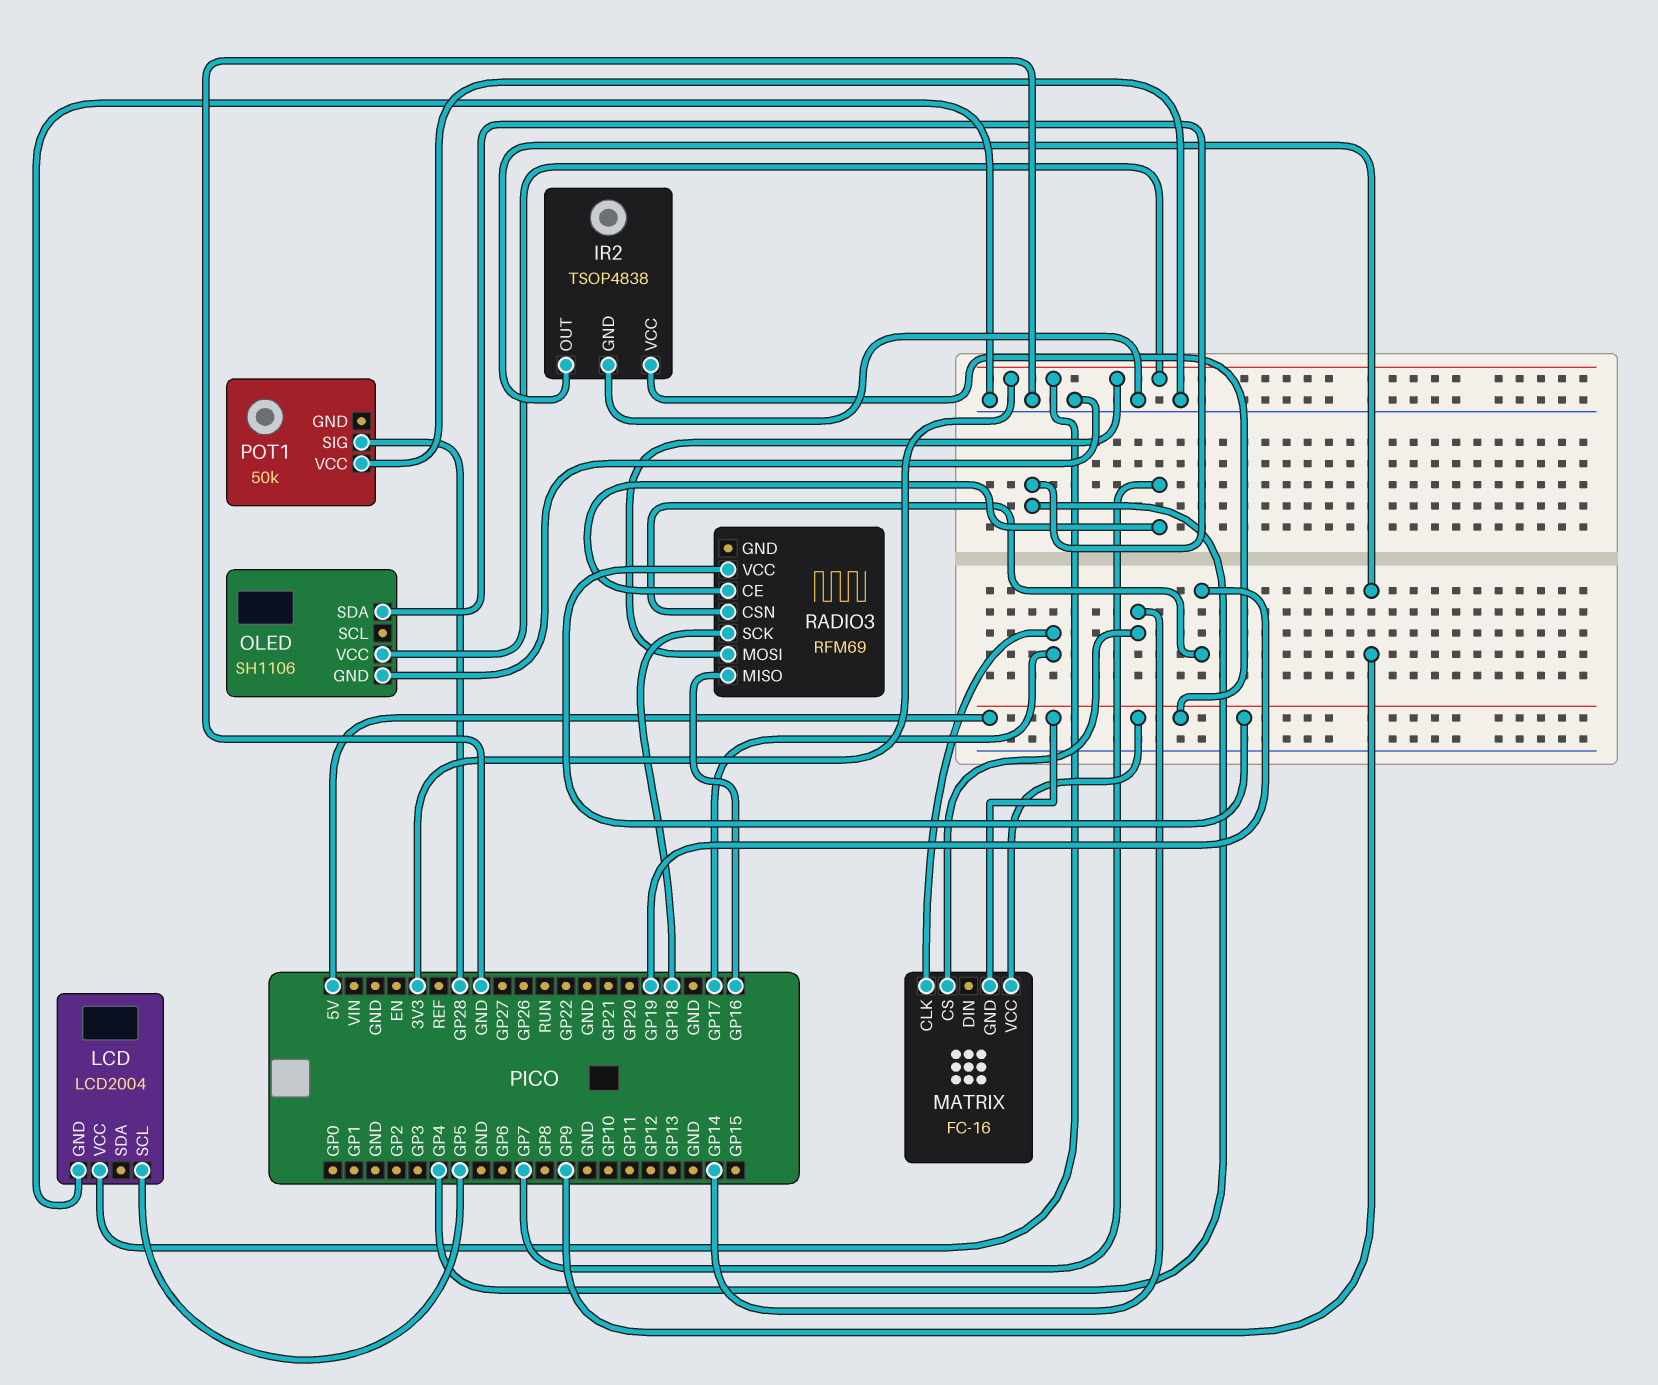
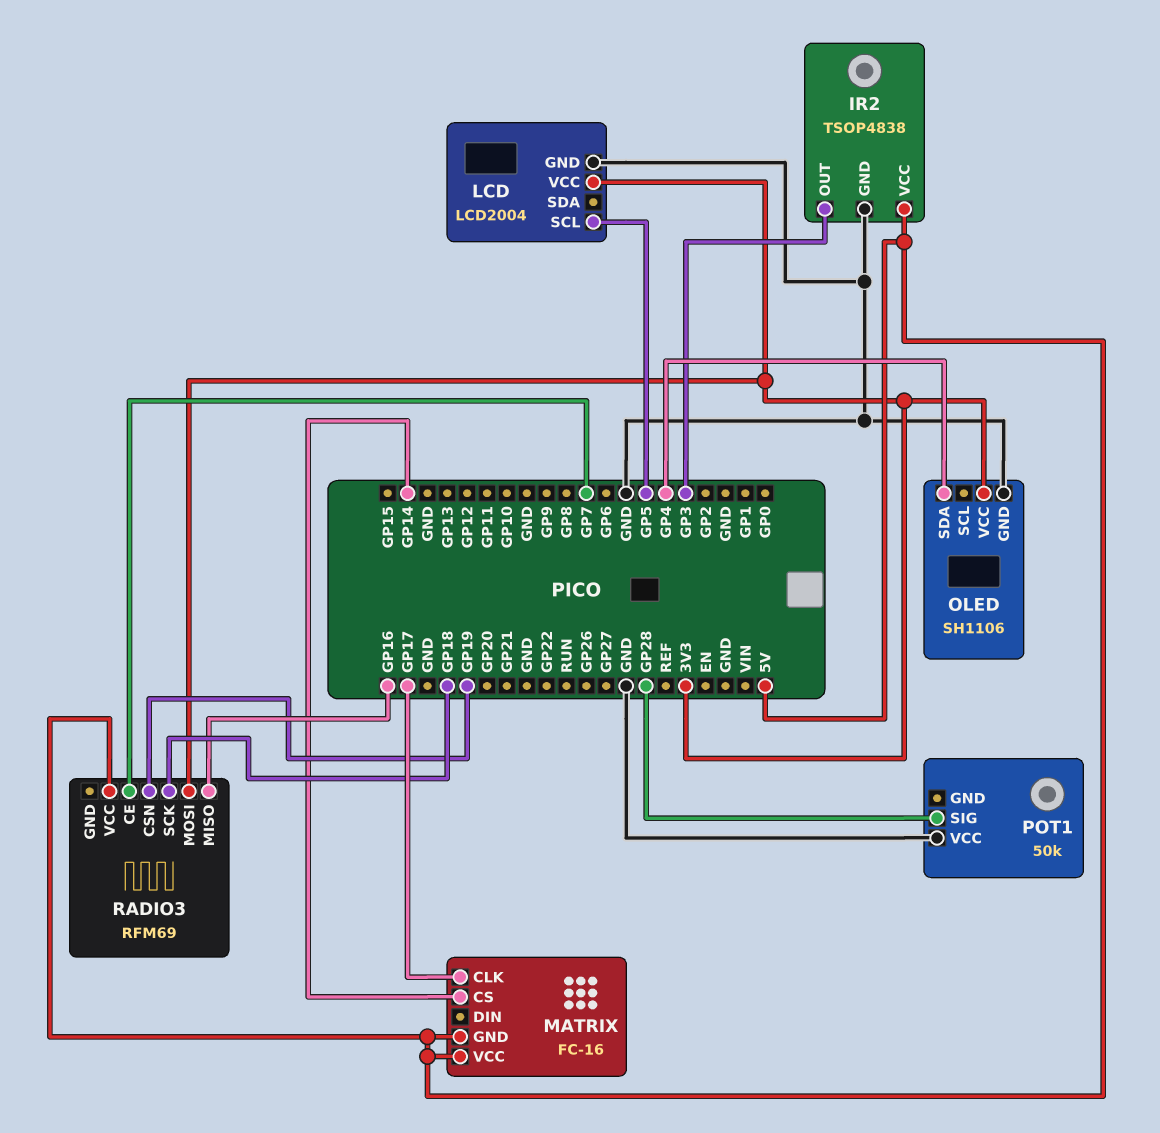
IR2 pin OUT: GP9 -> GP3

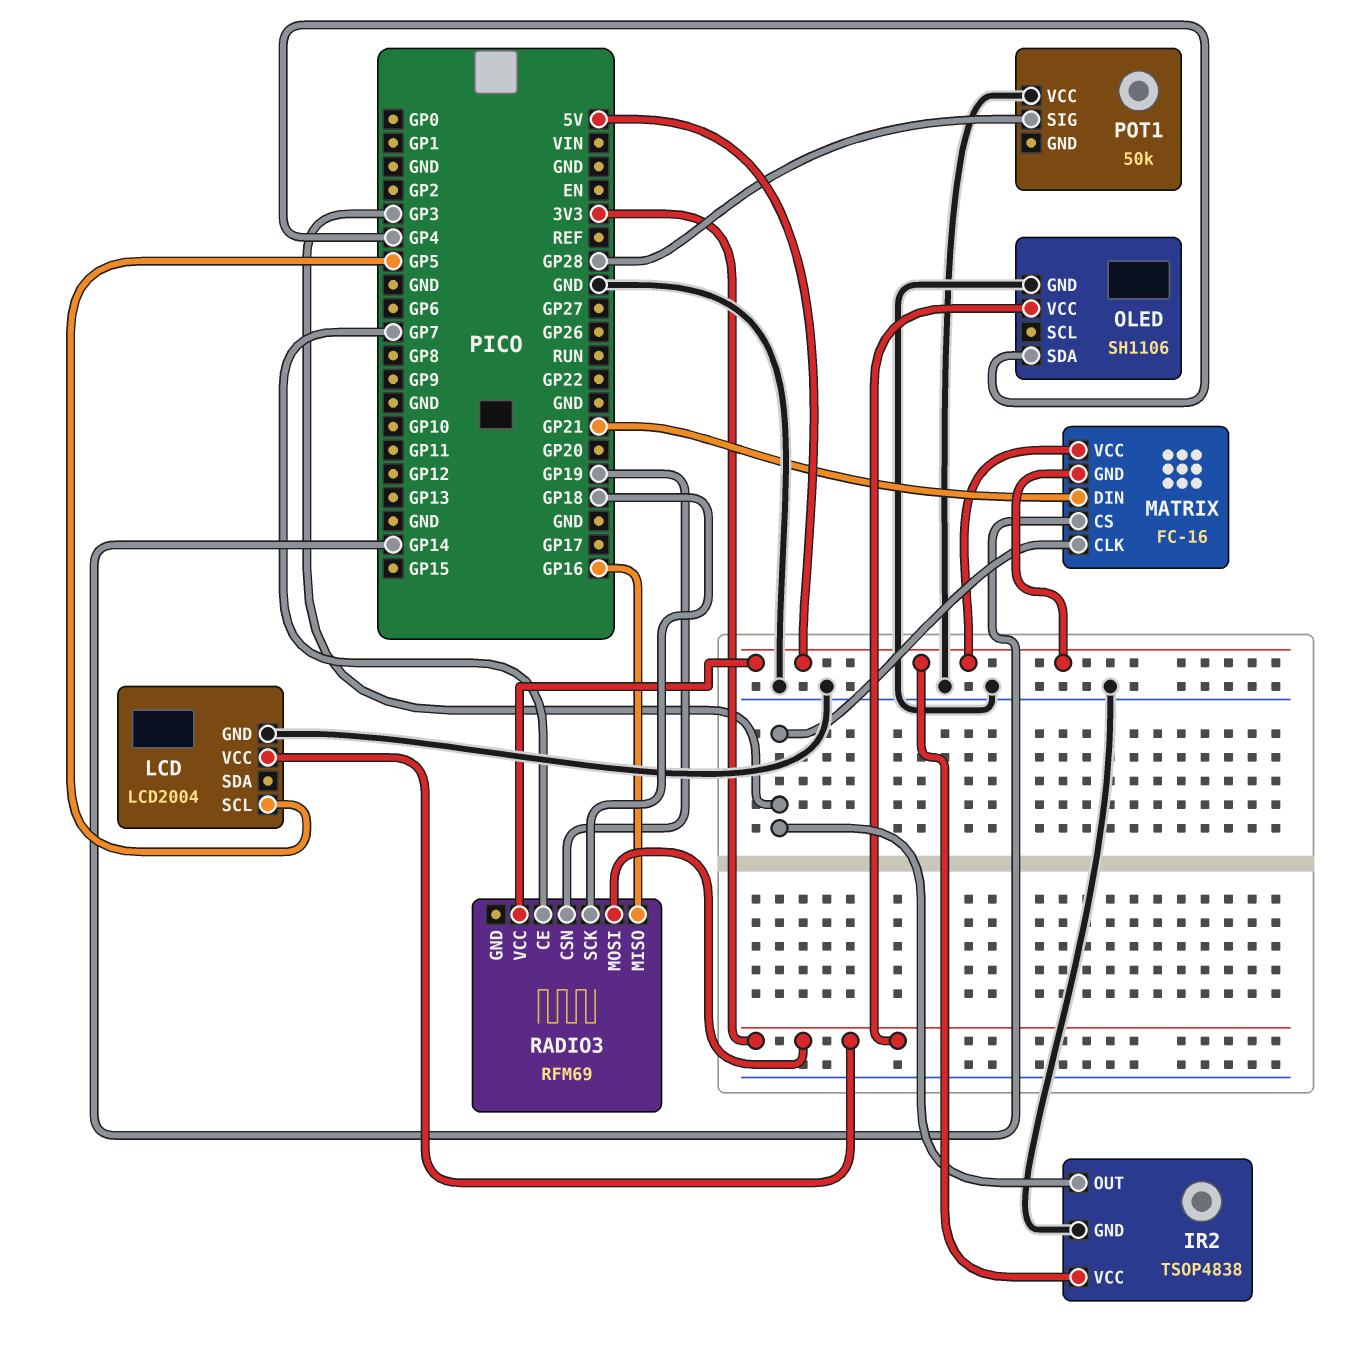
MATRIX pin CLK: GP17 -> GP3
MATRIX pin DIN: none -> GP21

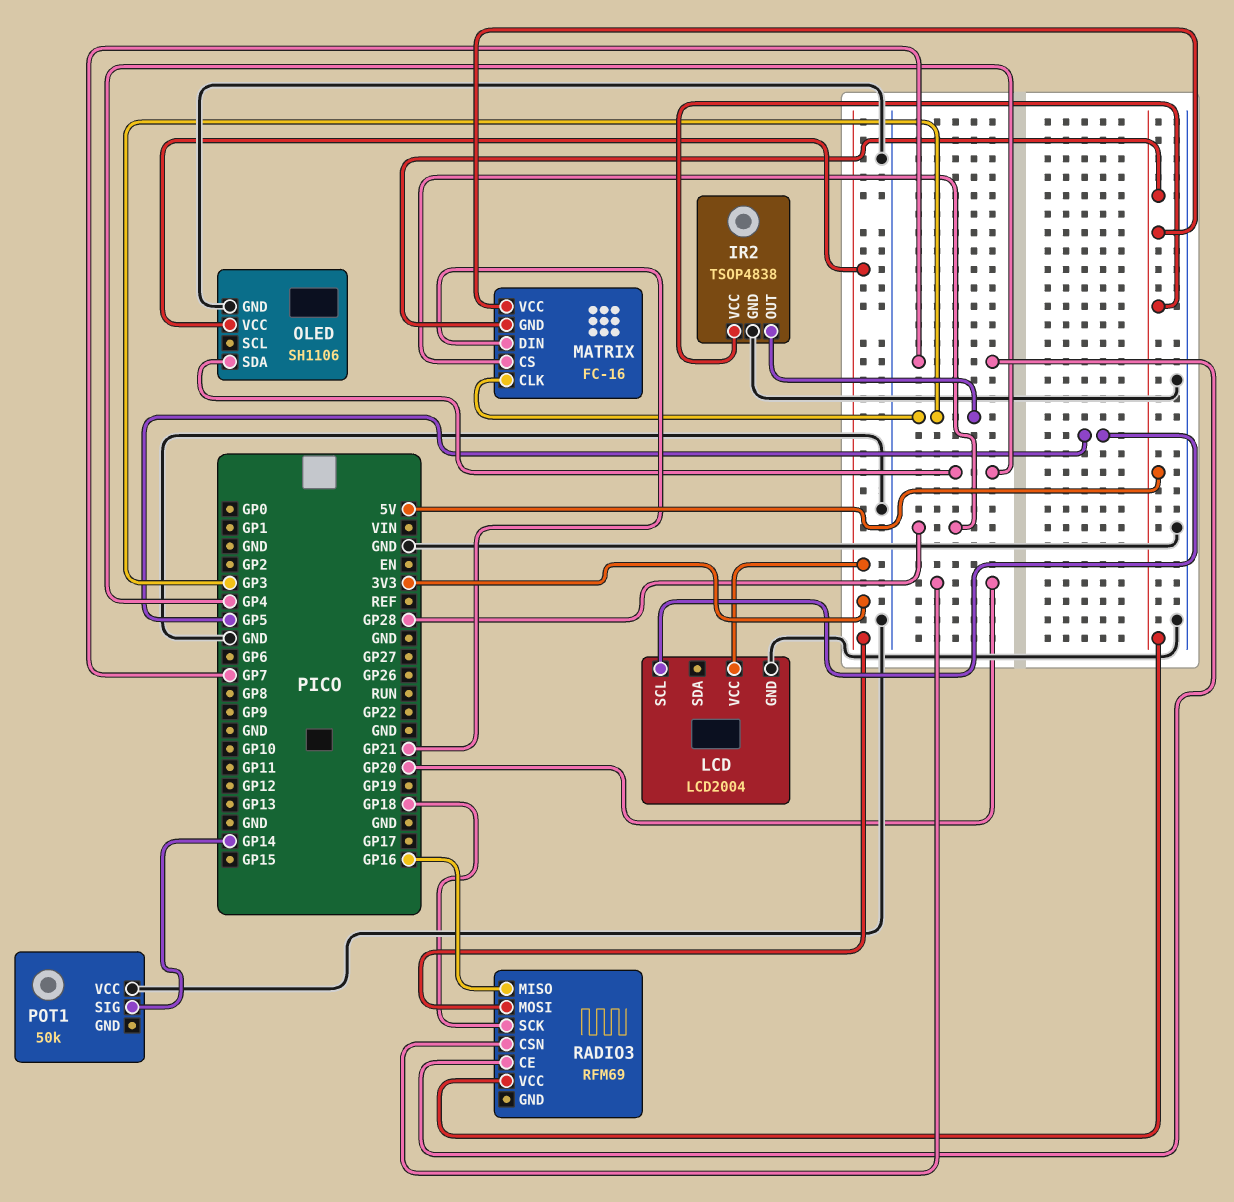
MATRIX pin CS: GP14 -> GP28
POT1 pin SIG: GP28 -> GP14
RADIO3 pin CSN: GP19 -> GP20

